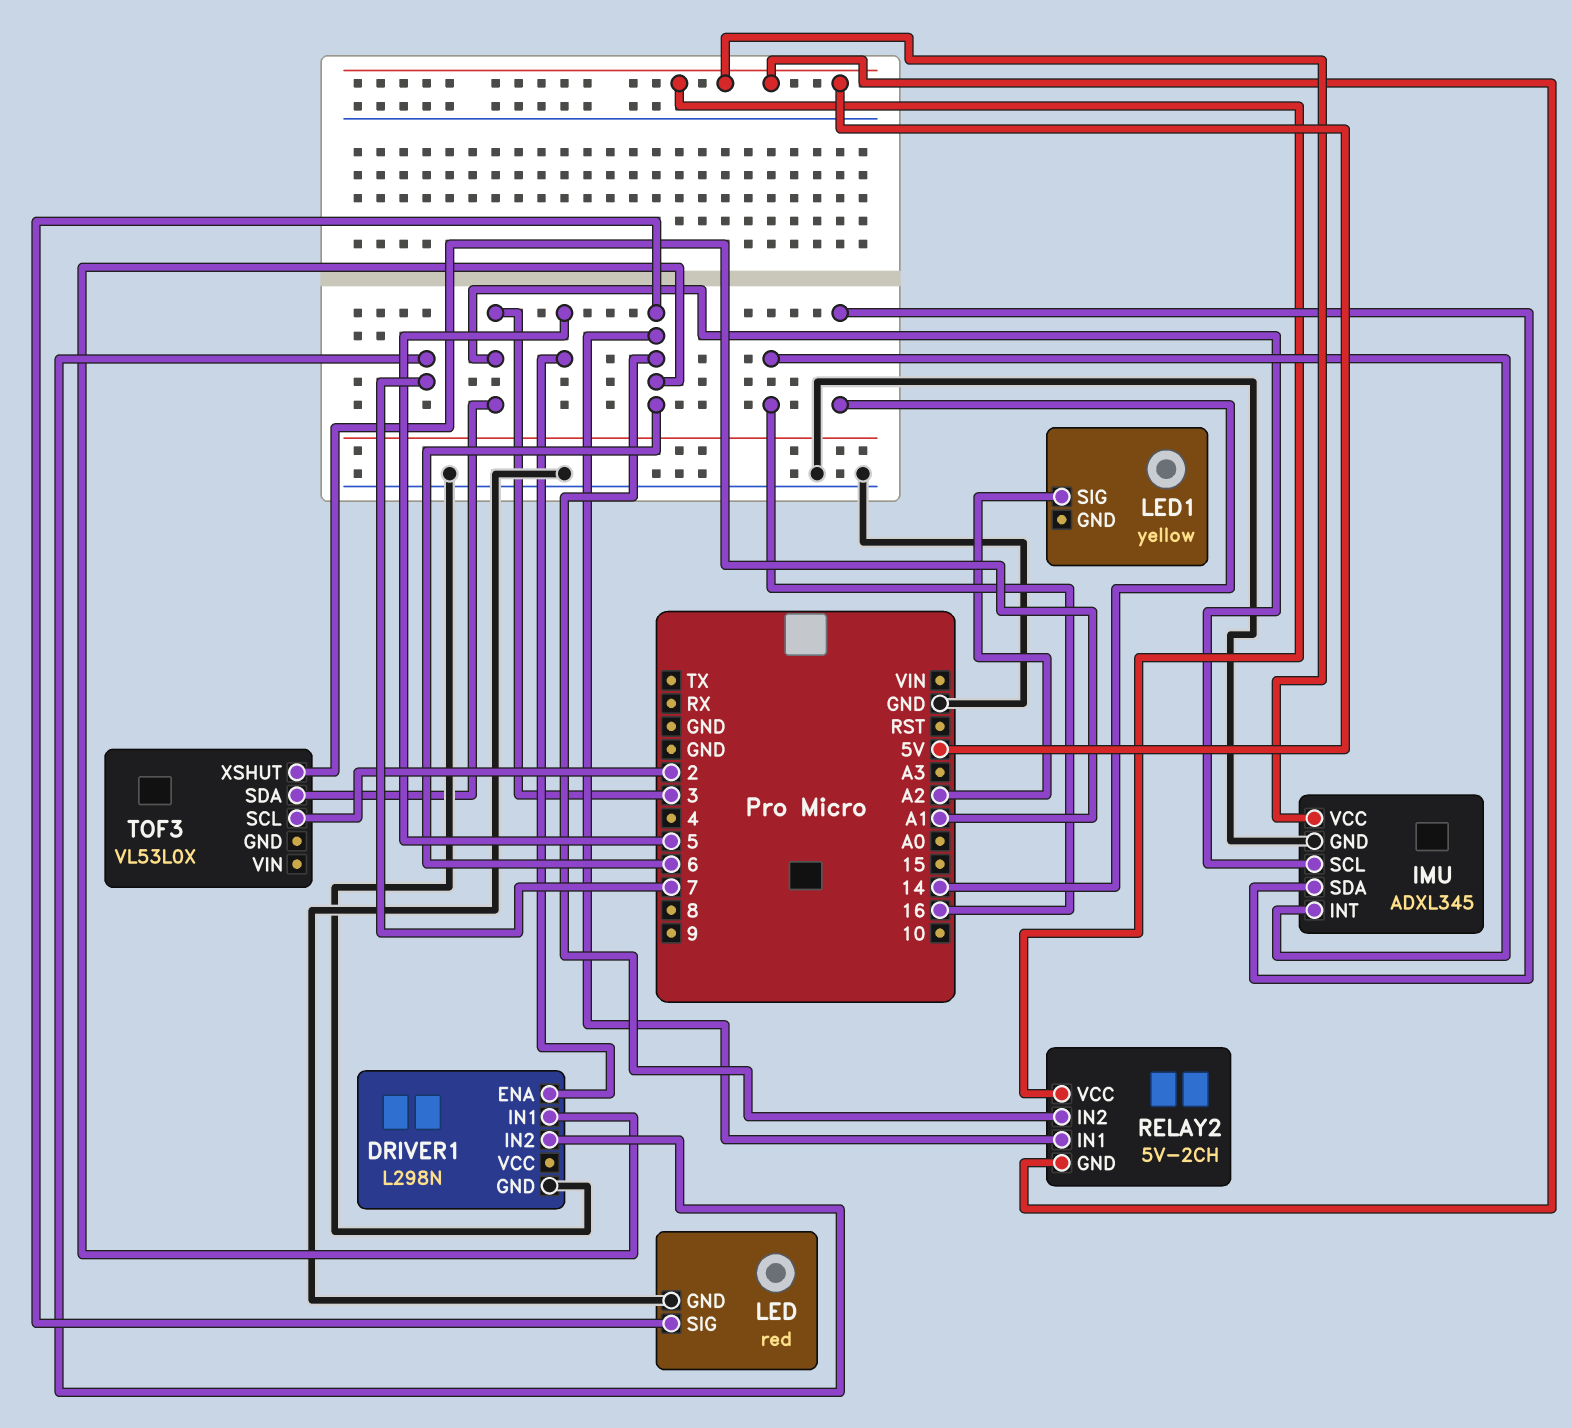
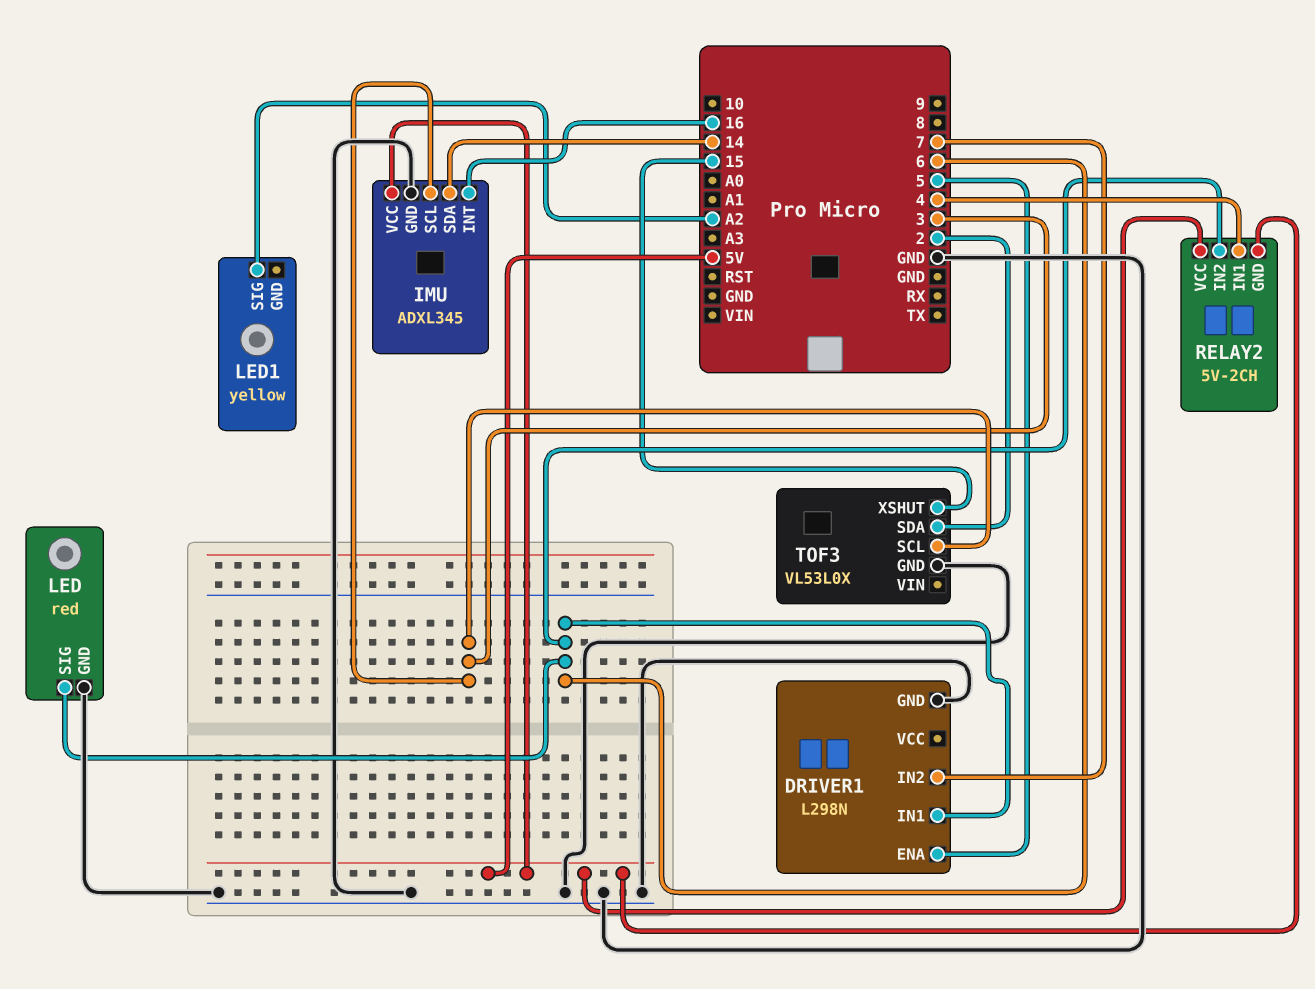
RELAY2 pin IN1: 6 -> 4
TOF3 pin GND: none -> GND
TOF3 pin SCL: 2 -> 3
TOF3 pin SDA: 3 -> 2
TOF3 pin XSHUT: A1 -> 15

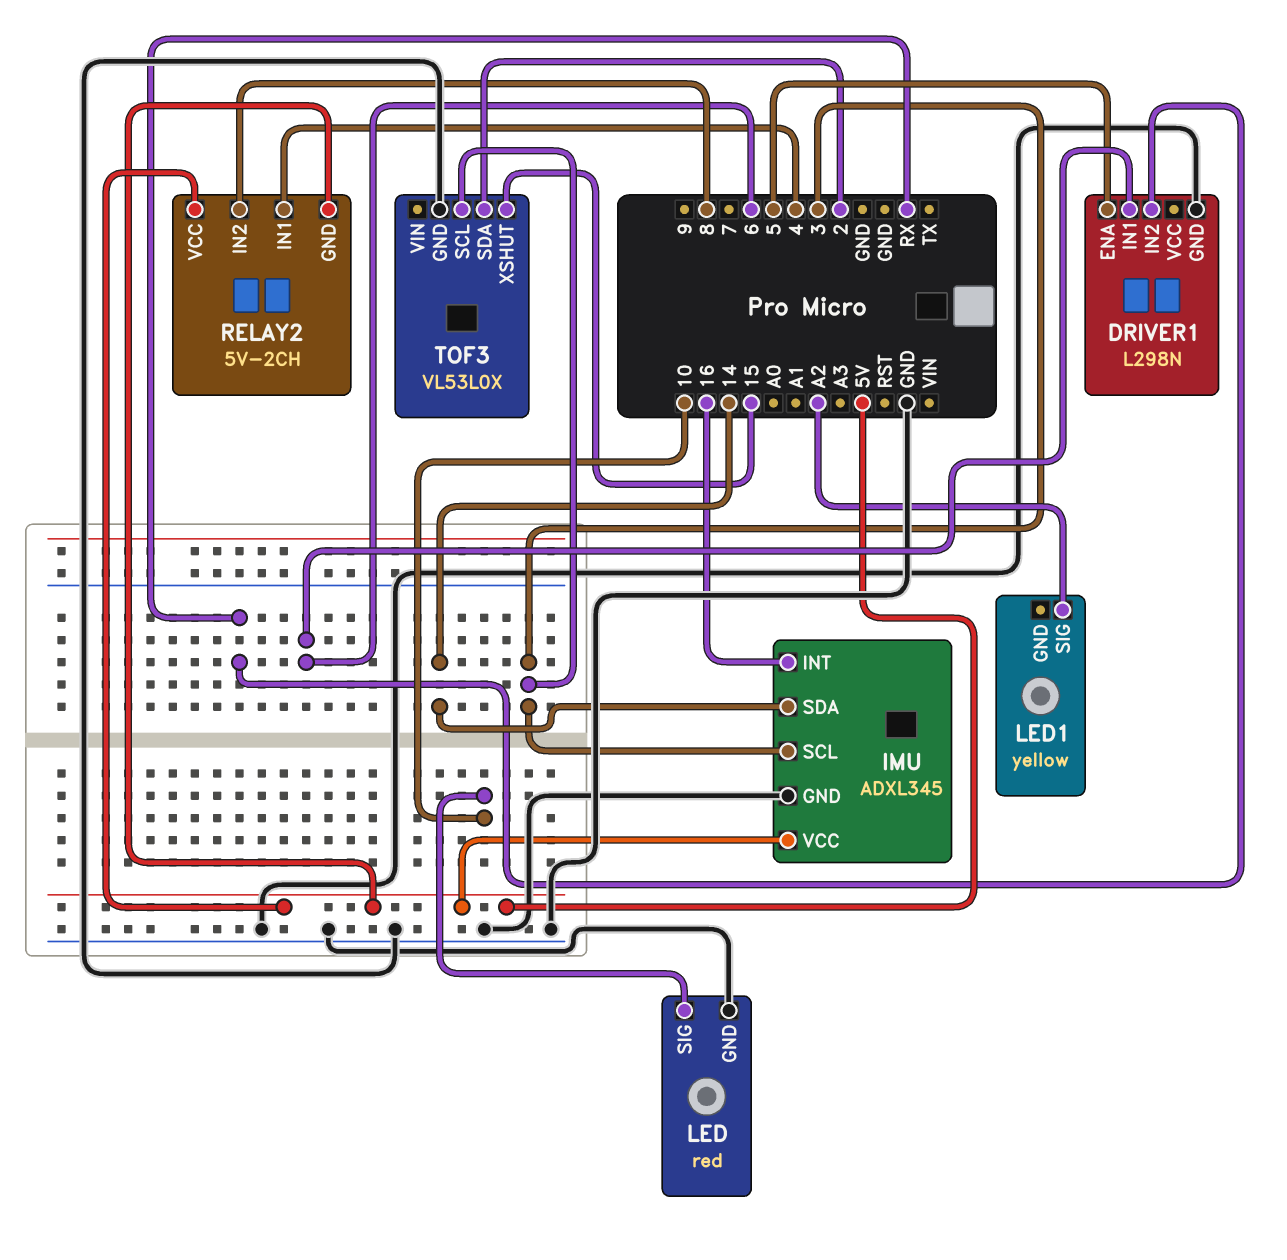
DRIVER1 pin IN2: 7 -> RX
LED pin SIG: 6 -> 10
RELAY2 pin IN2: 6 -> 8

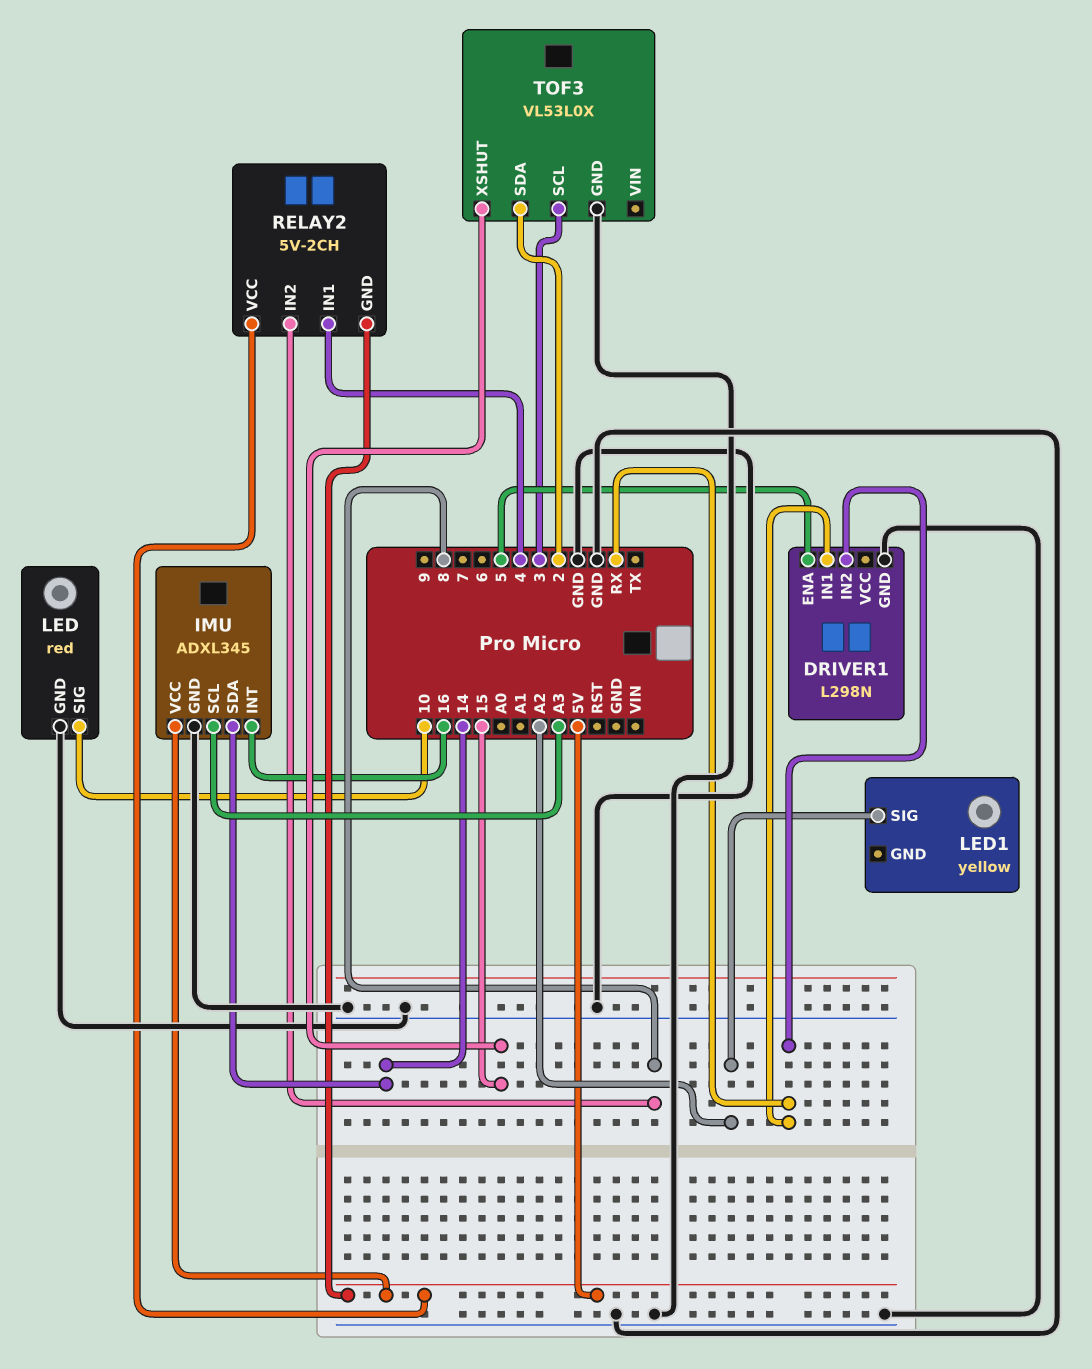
DRIVER1 pin IN1: 6 -> RX
IMU pin SCL: 3 -> A3

